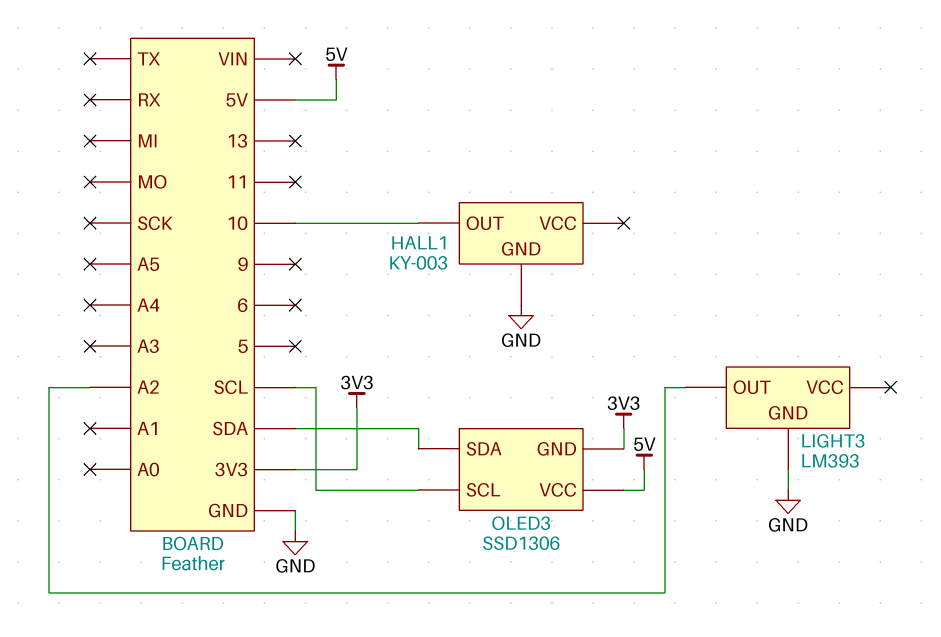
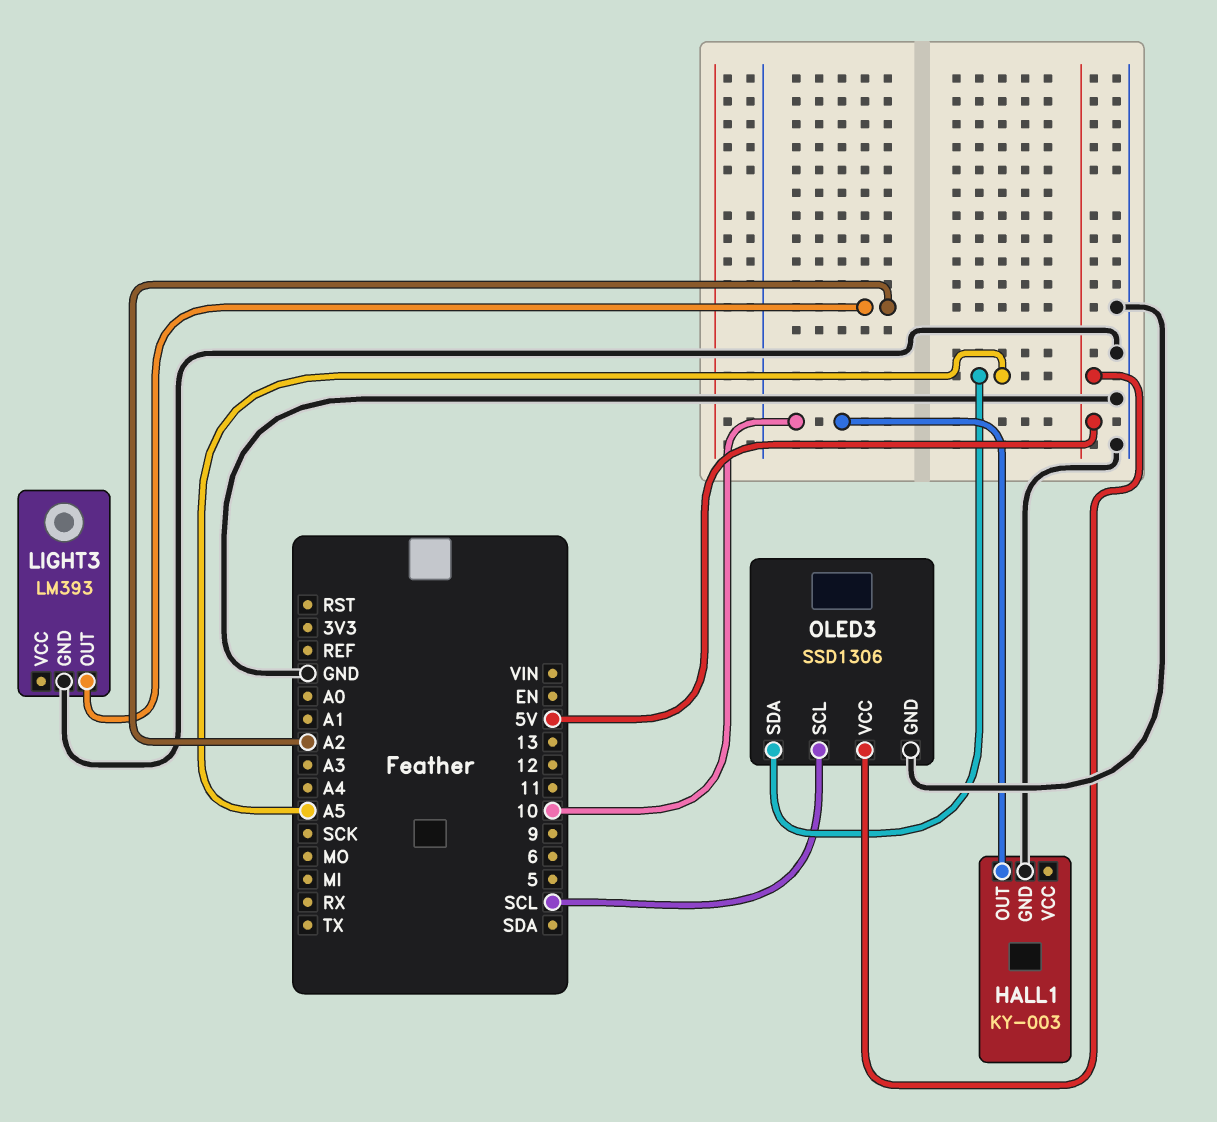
OLED3 pin GND: 3V3 -> GND
OLED3 pin SDA: SDA -> A5

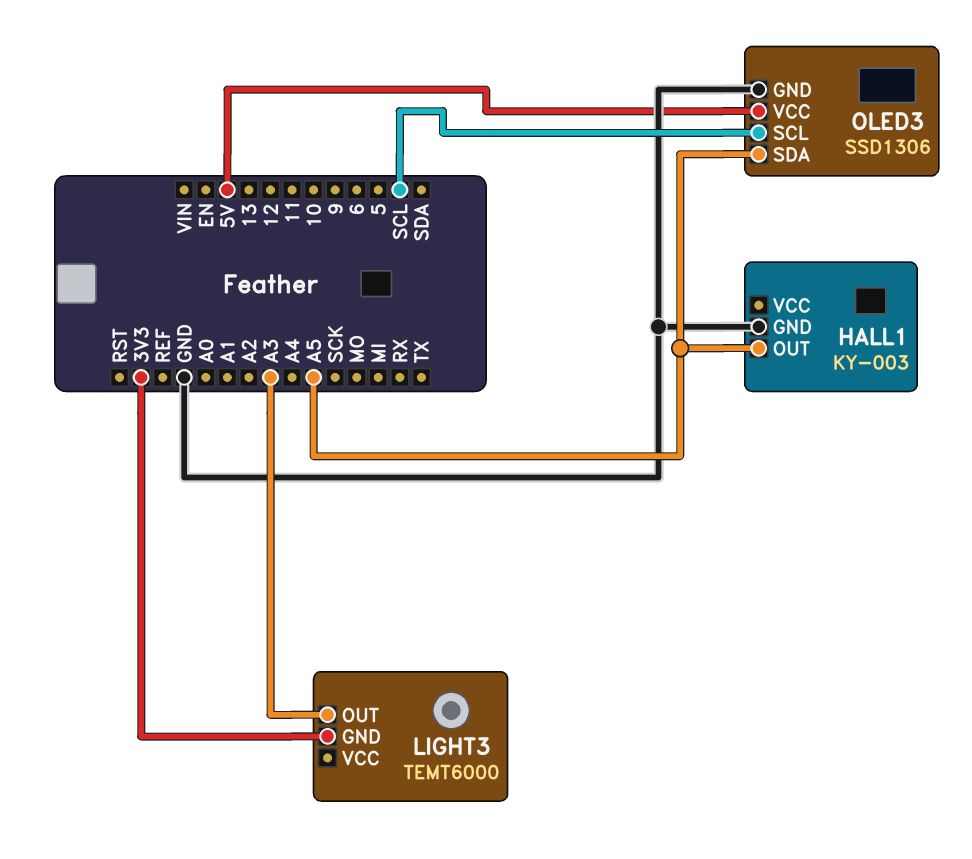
HALL1 pin OUT: 10 -> A5
LIGHT3: LM393 -> TEMT6000
LIGHT3 pin GND: GND -> 3V3
LIGHT3 pin OUT: A2 -> A3

